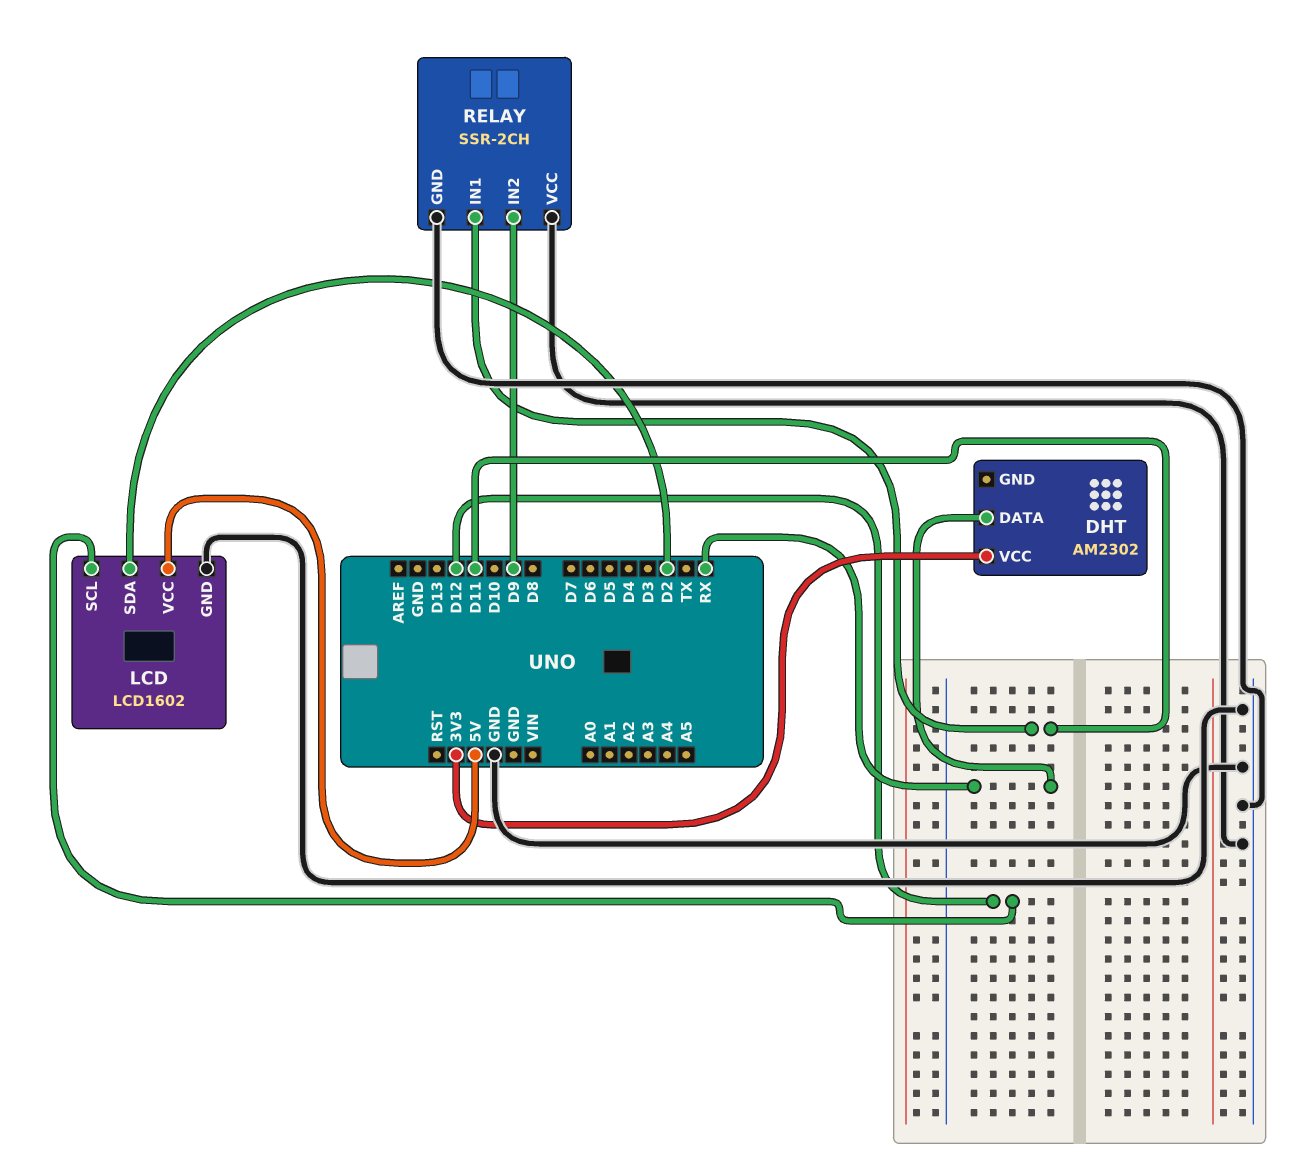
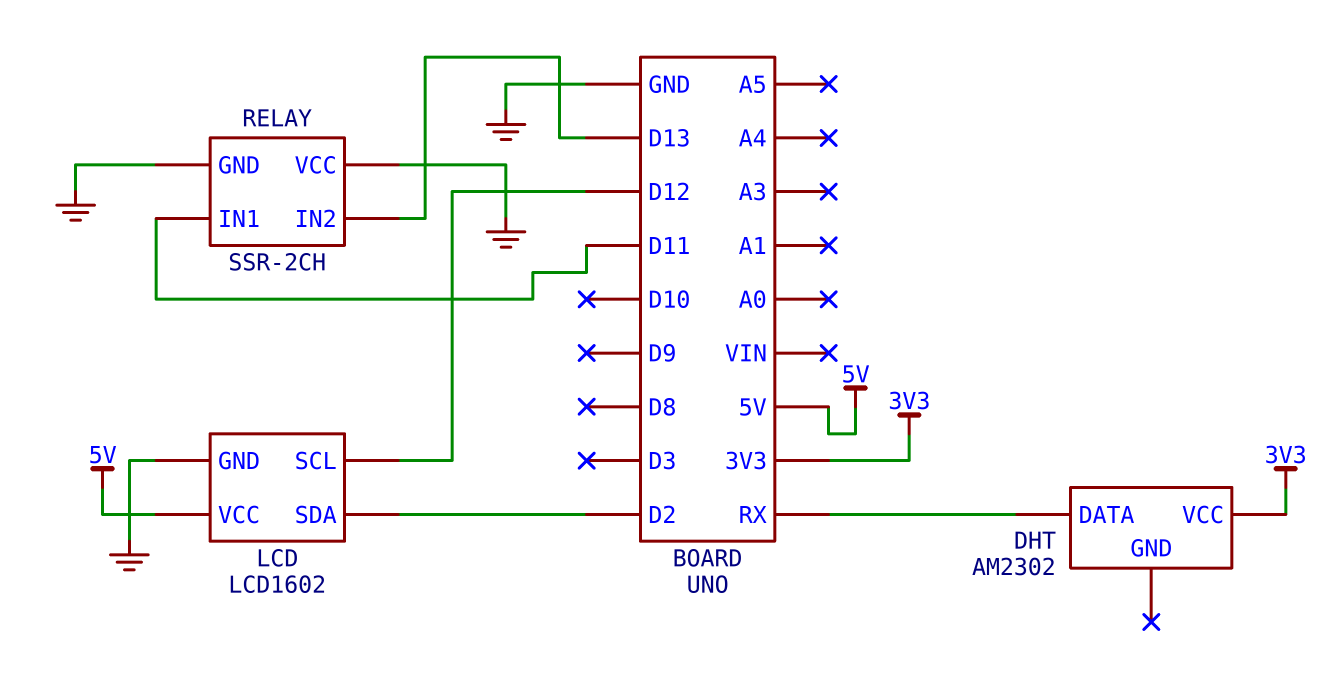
RELAY pin IN2: D9 -> D13

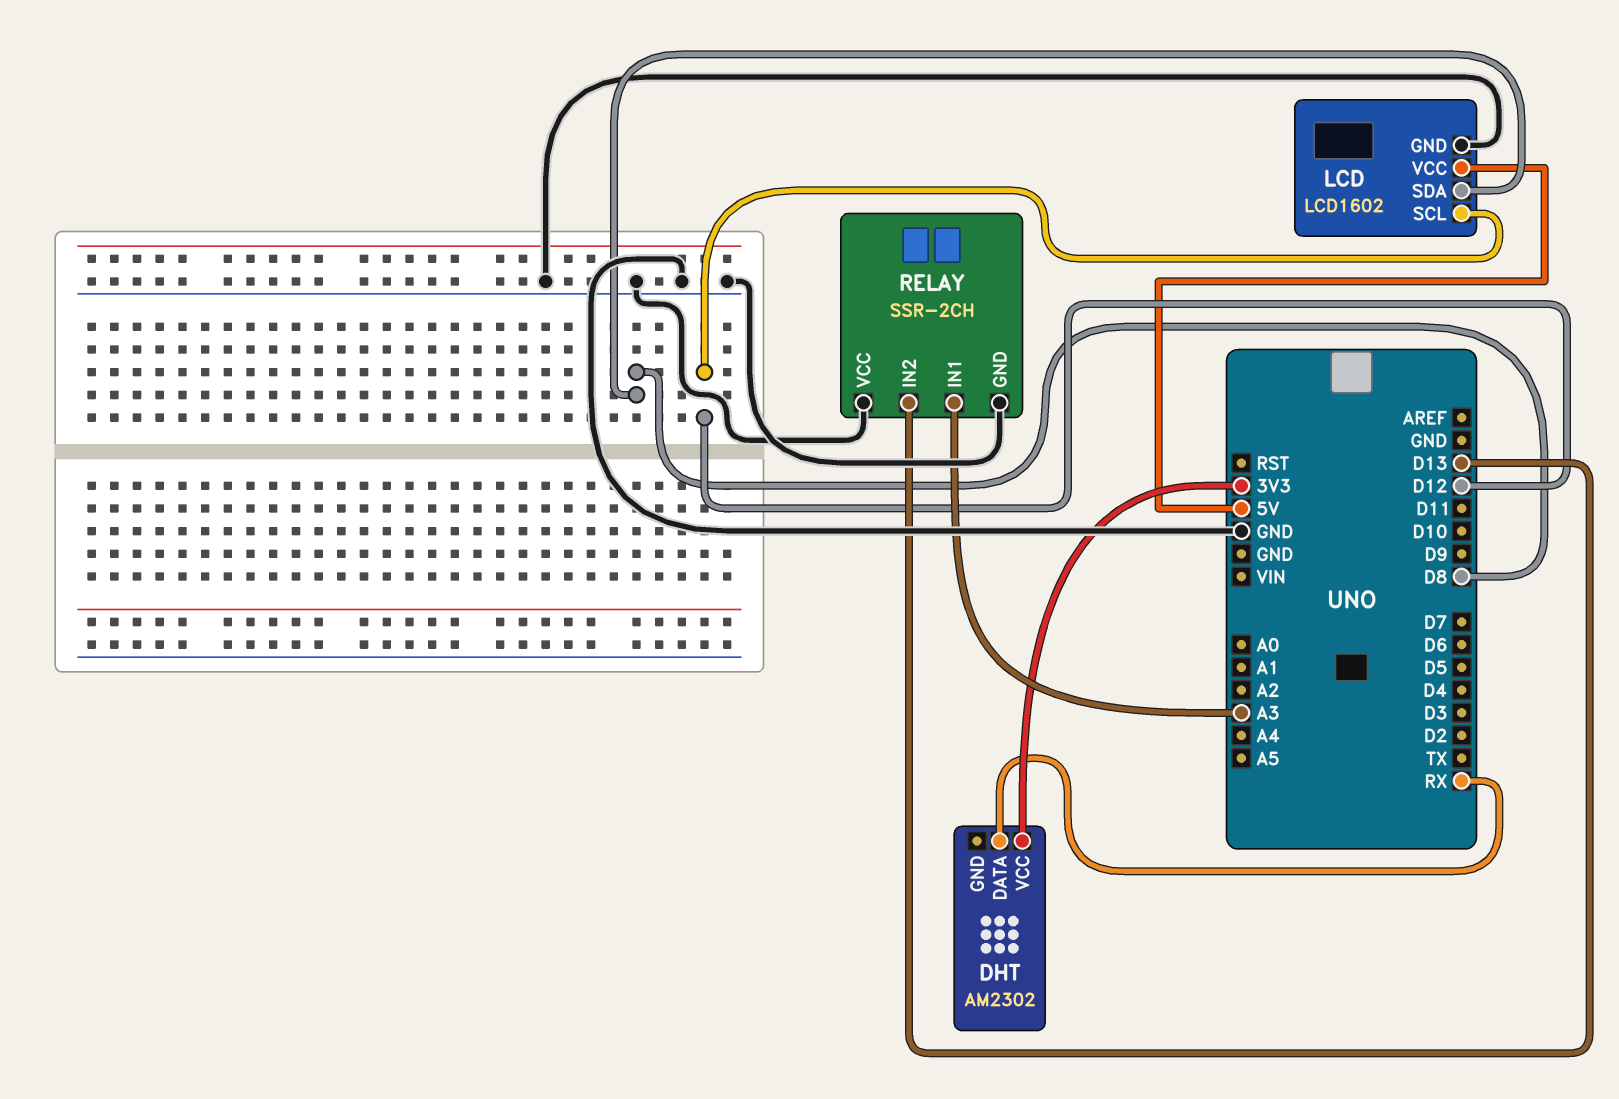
LCD pin SDA: D2 -> D8
RELAY pin IN1: D11 -> A3

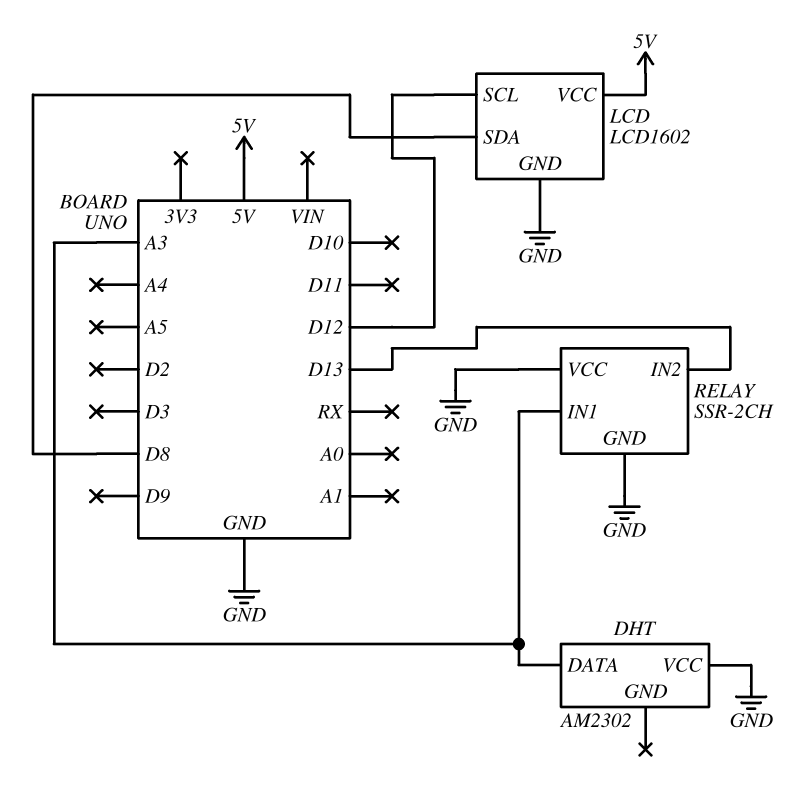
DHT pin DATA: RX -> A3
DHT pin VCC: 3V3 -> GND

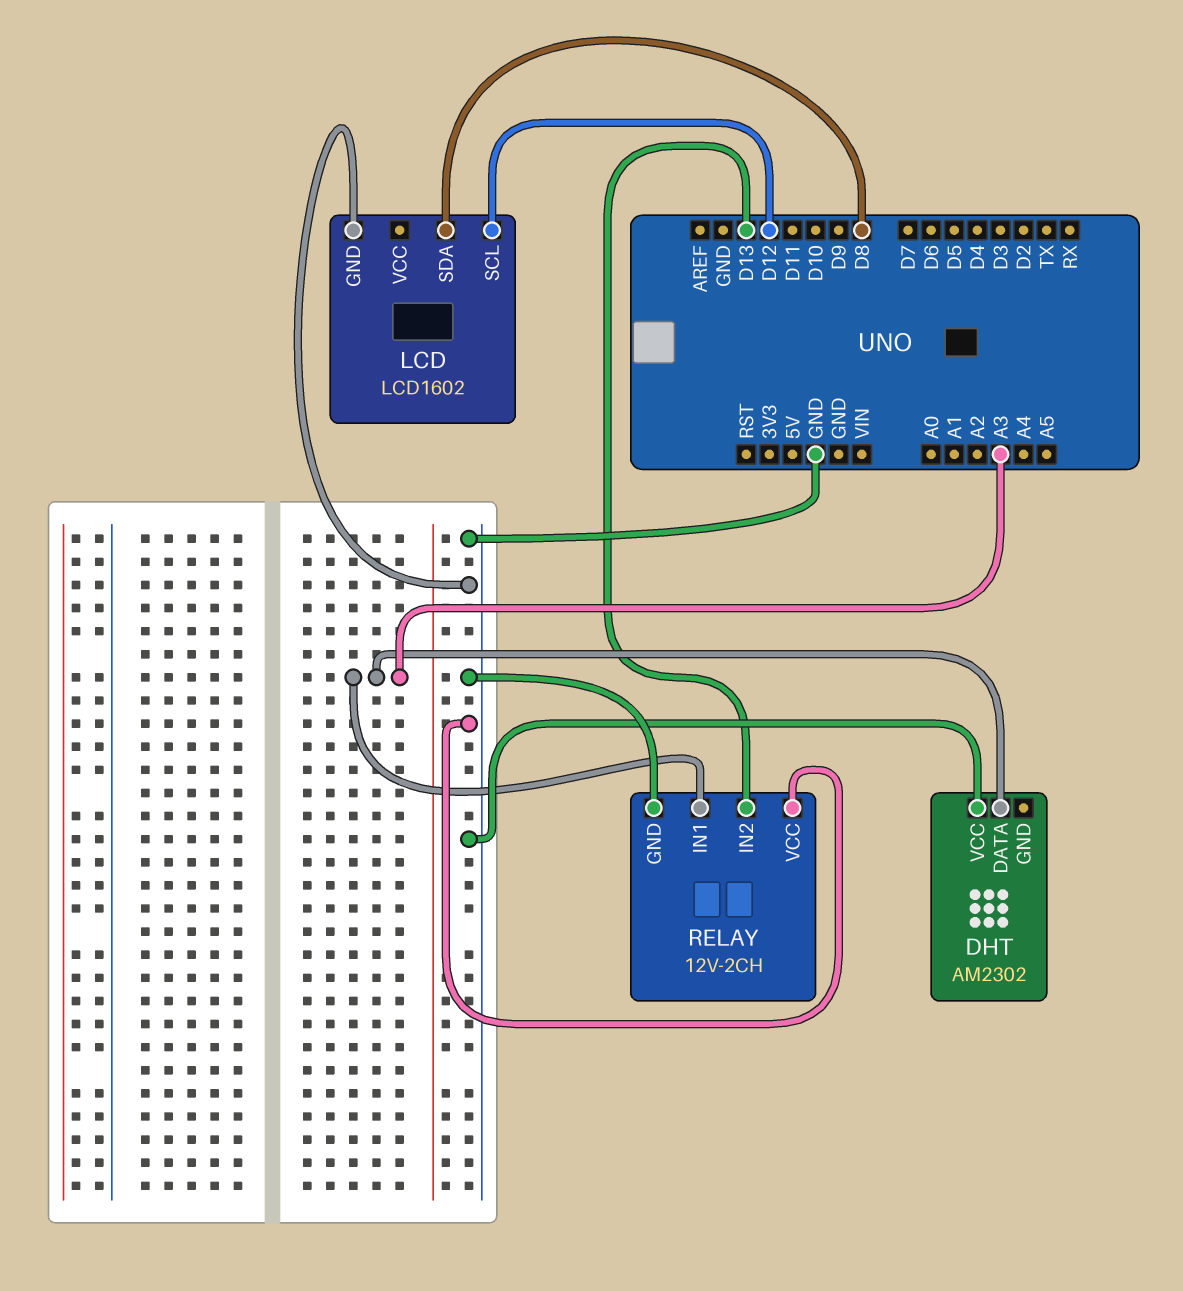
LCD pin VCC: 5V -> none
RELAY: SSR-2CH -> 12V-2CH

